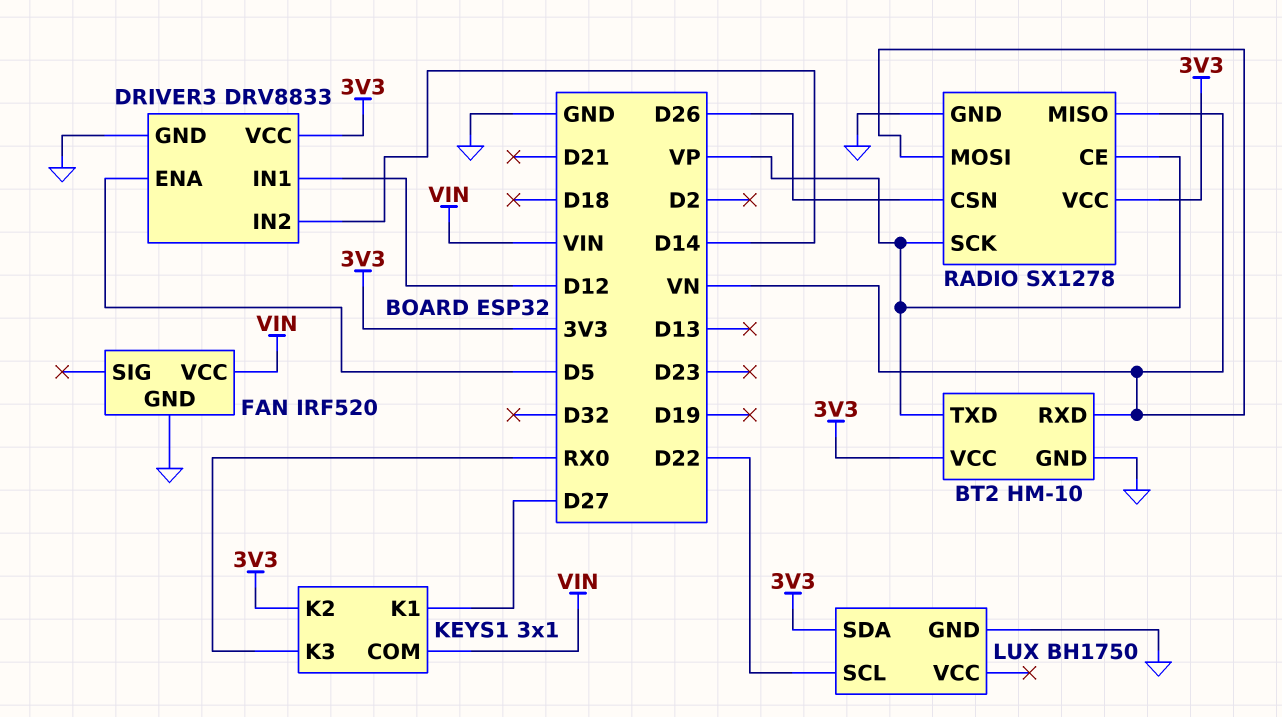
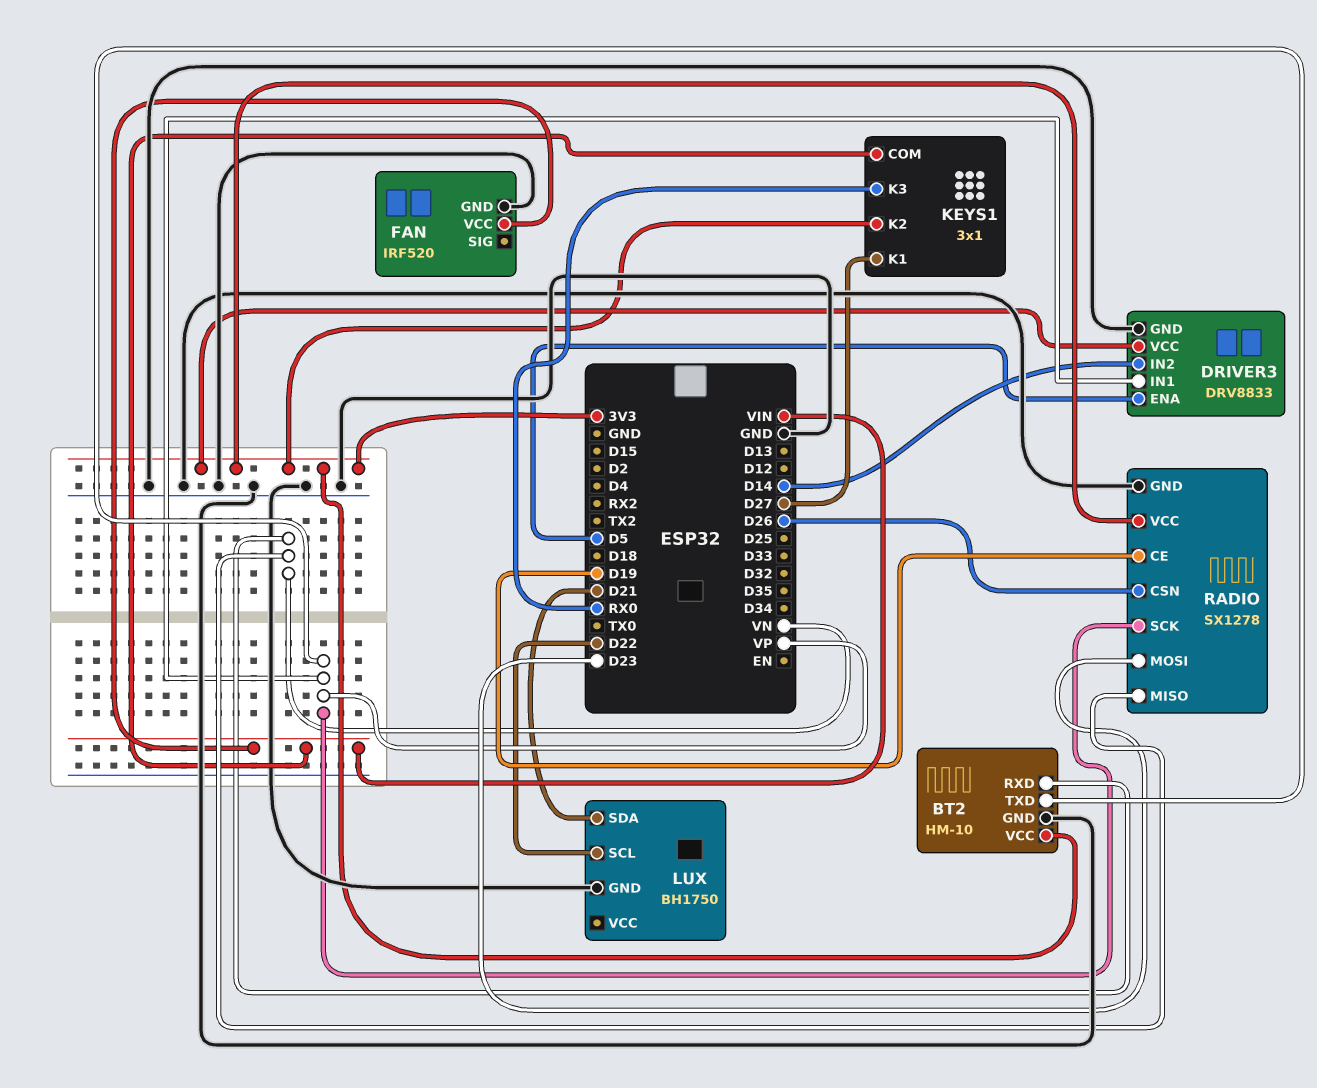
DRIVER3 pin IN1: D12 -> VP
LUX pin SDA: 3V3 -> D21
RADIO pin CE: VP -> D19
RADIO pin MOSI: VN -> D23

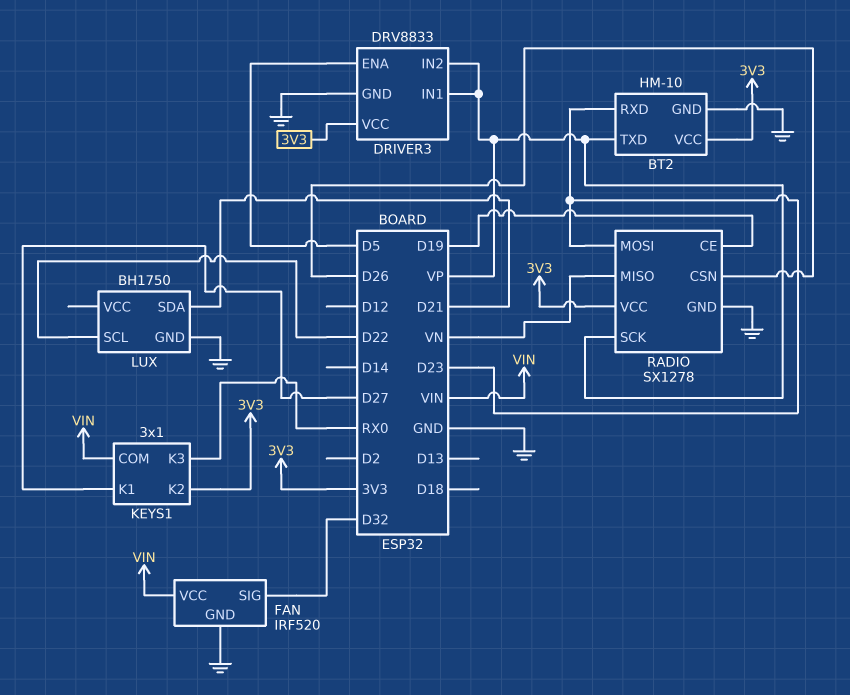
BT2 pin RXD: VN -> D23
DRIVER3 pin IN2: D14 -> VP
FAN pin SIG: none -> D32

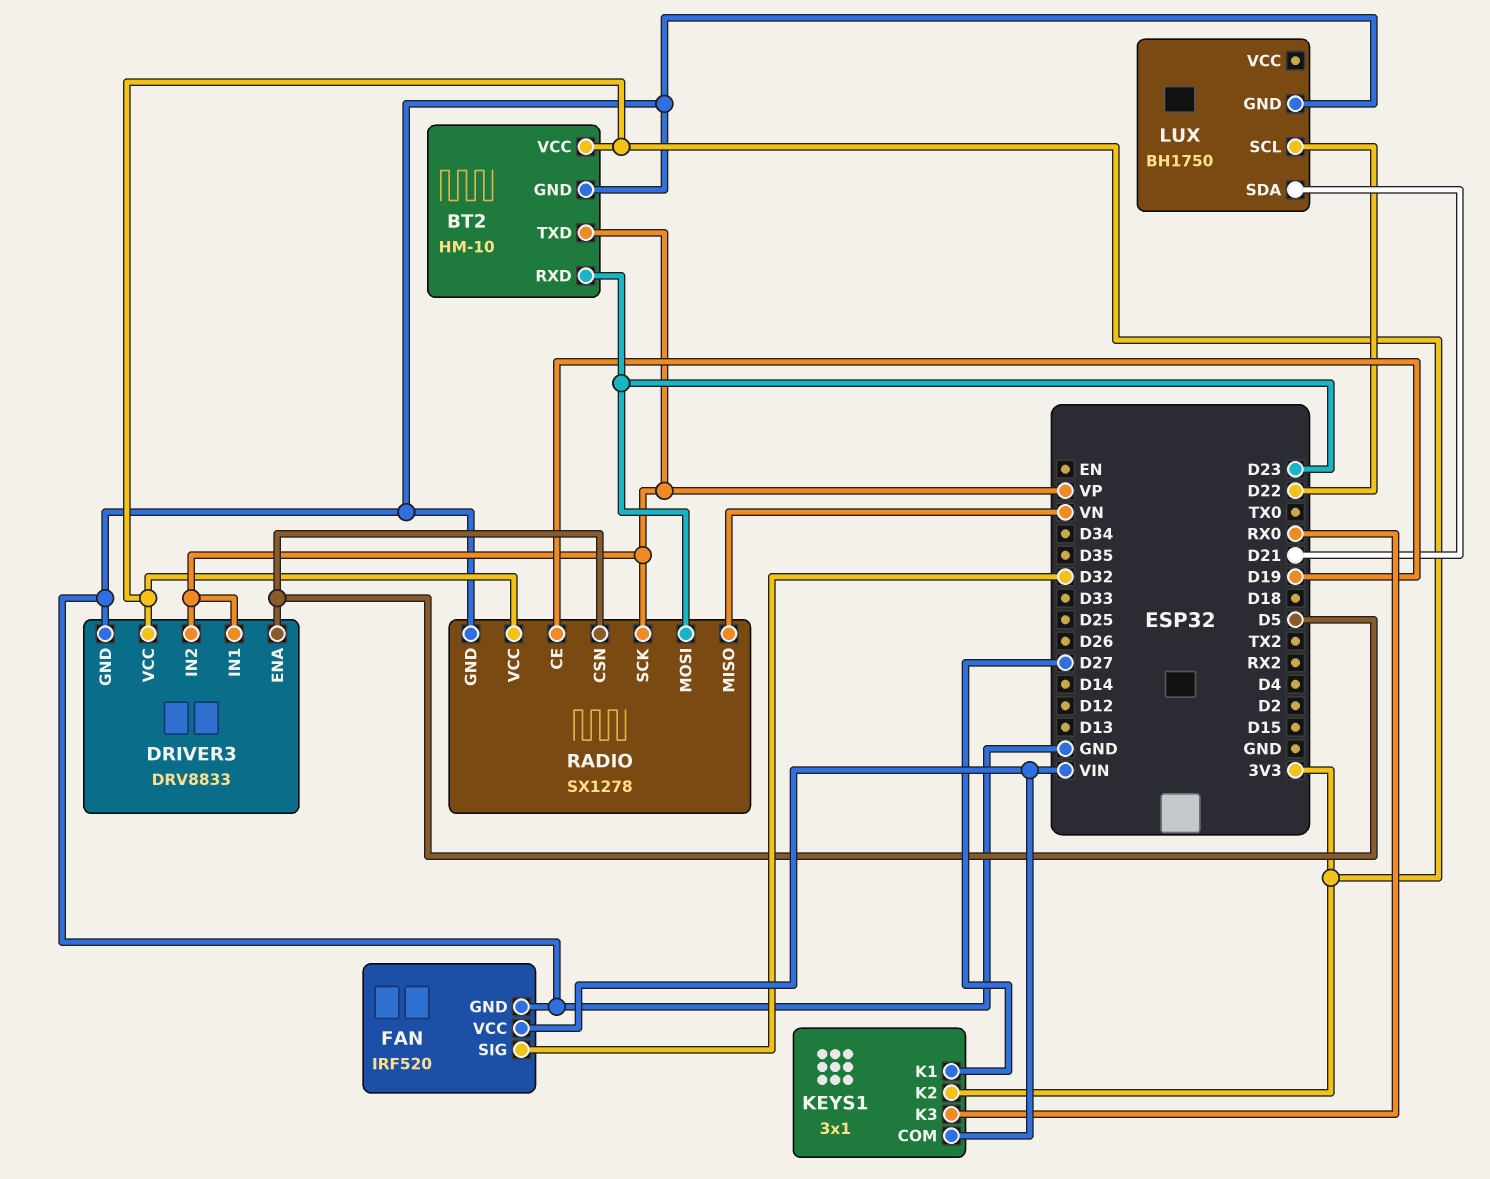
RADIO pin CSN: D26 -> D5

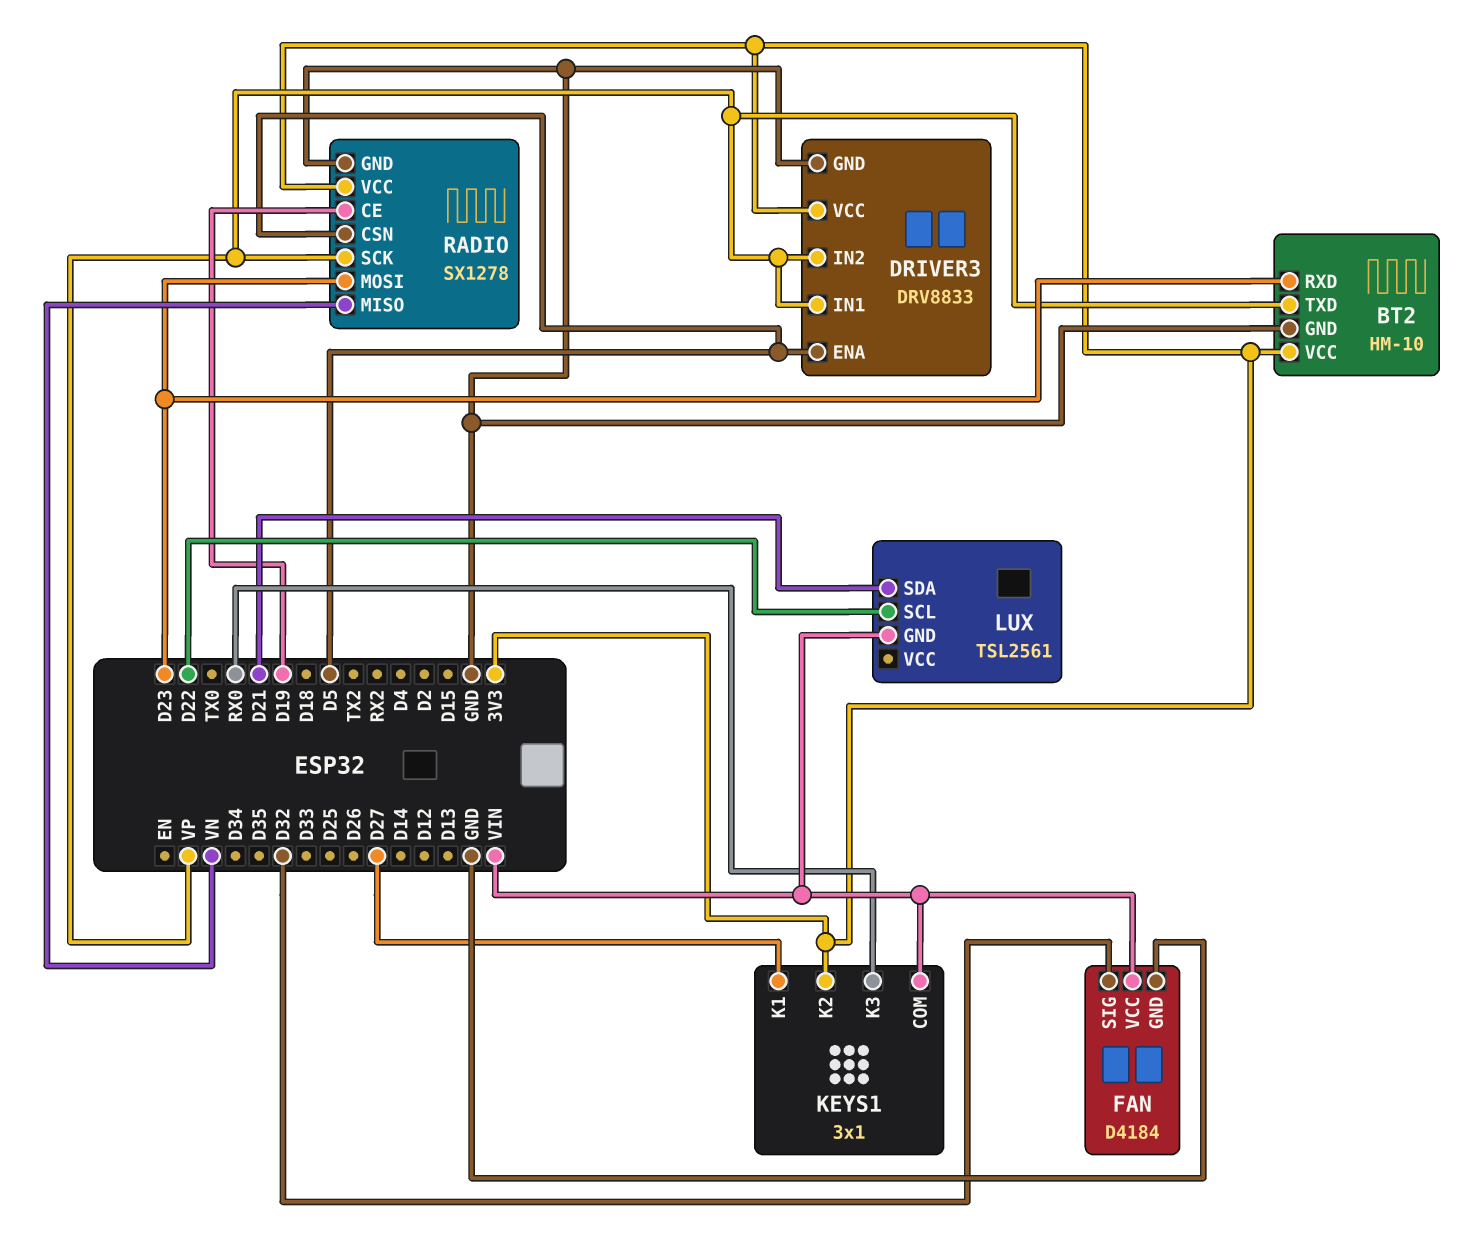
FAN: IRF520 -> D4184
LUX: BH1750 -> TSL2561
LUX pin GND: GND -> VIN

